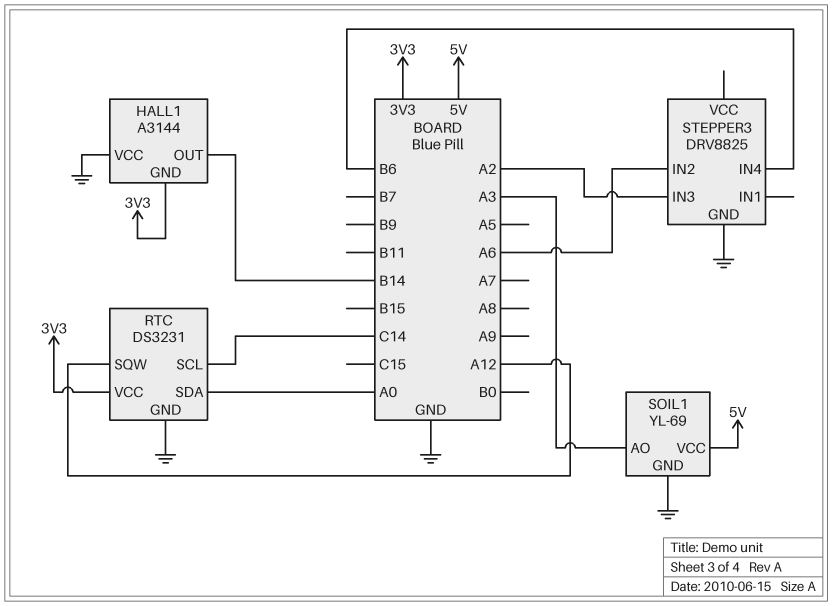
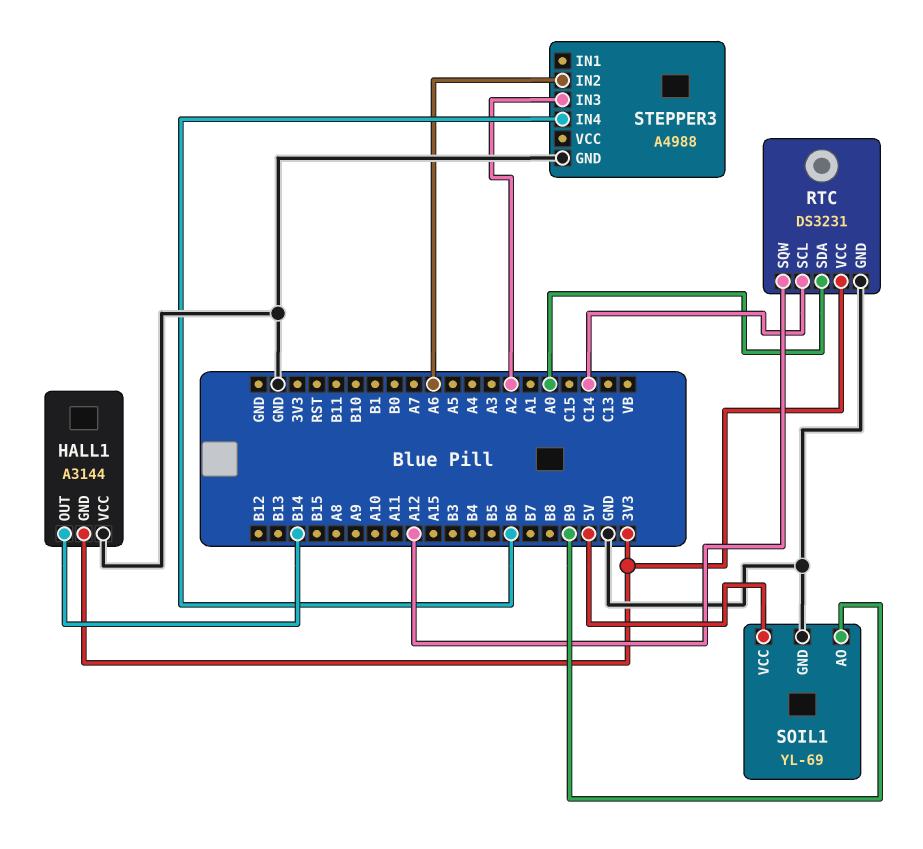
SOIL1 pin AO: A3 -> B9
STEPPER3: DRV8825 -> A4988

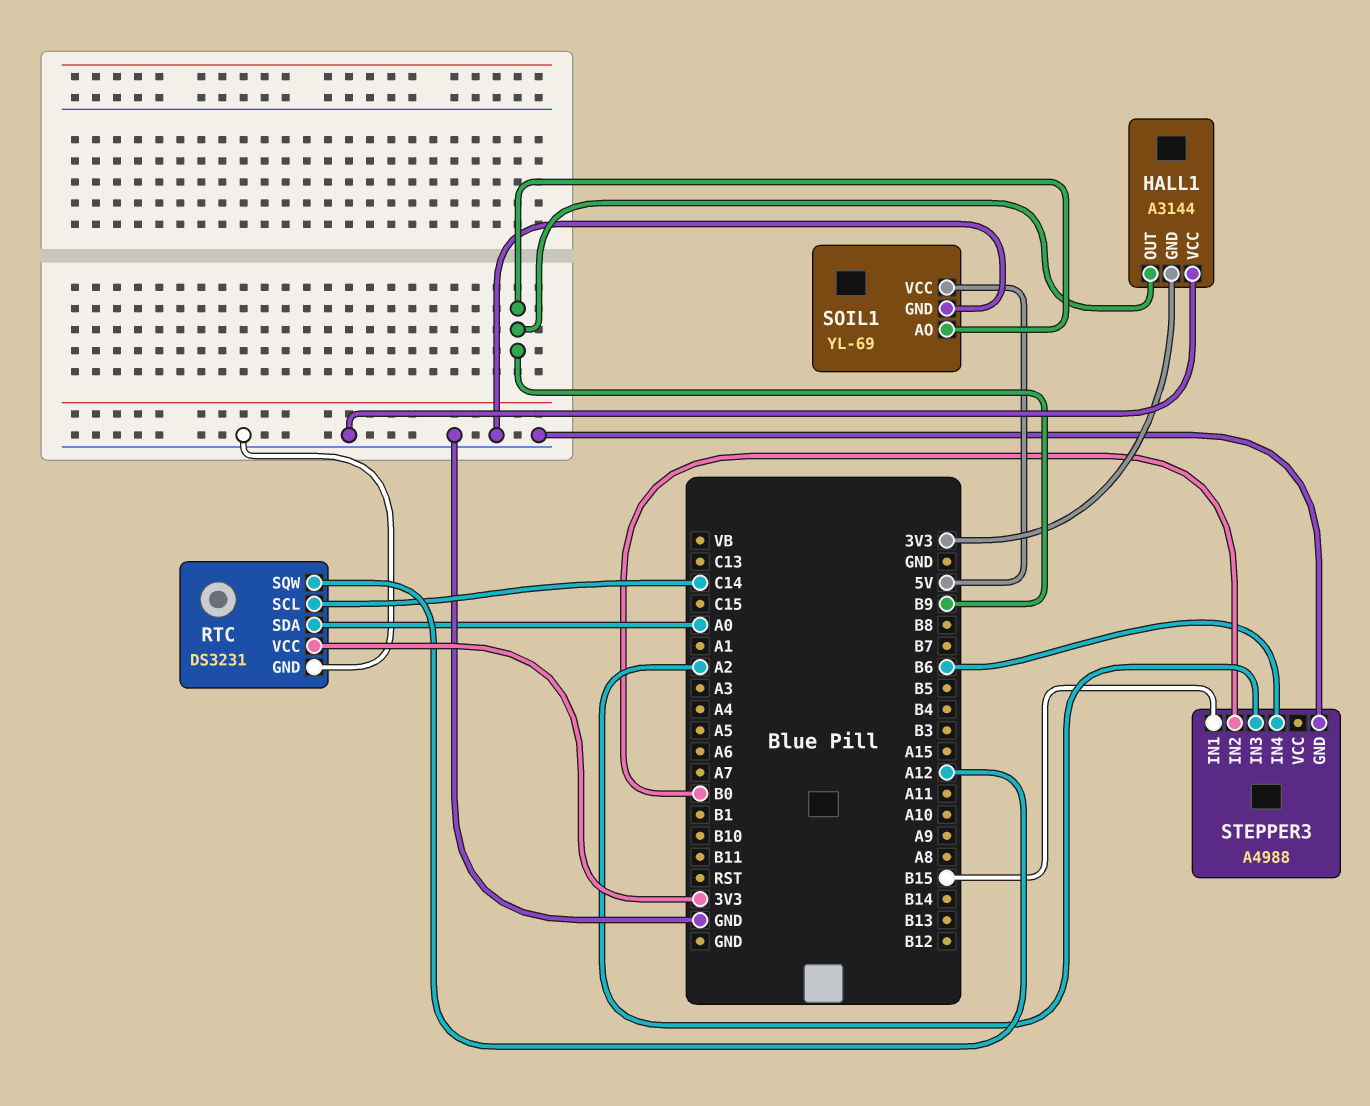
HALL1 pin OUT: B14 -> B9
STEPPER3 pin IN1: none -> B15
STEPPER3 pin IN2: A6 -> B0

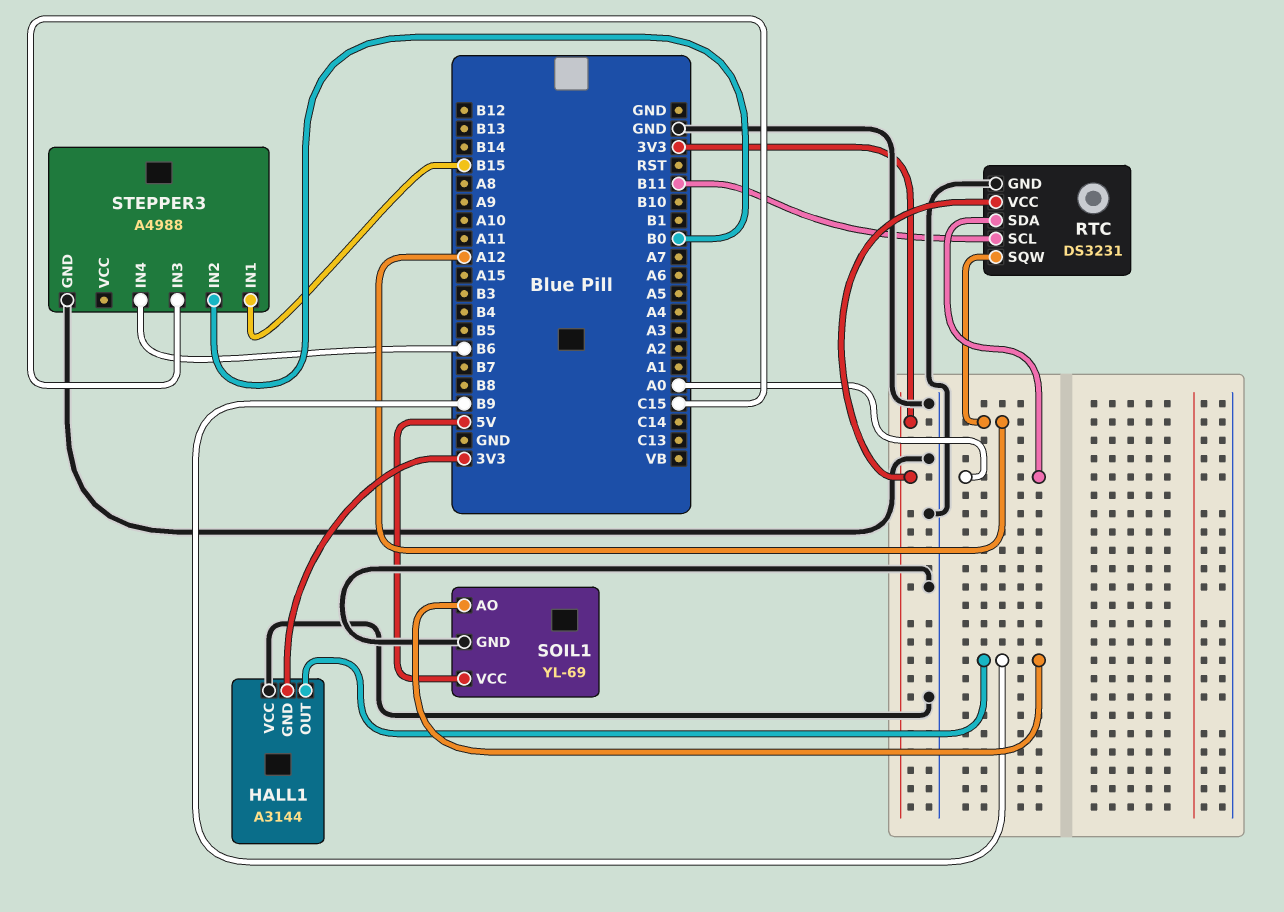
RTC pin SCL: C14 -> B11
STEPPER3 pin IN3: A2 -> C15

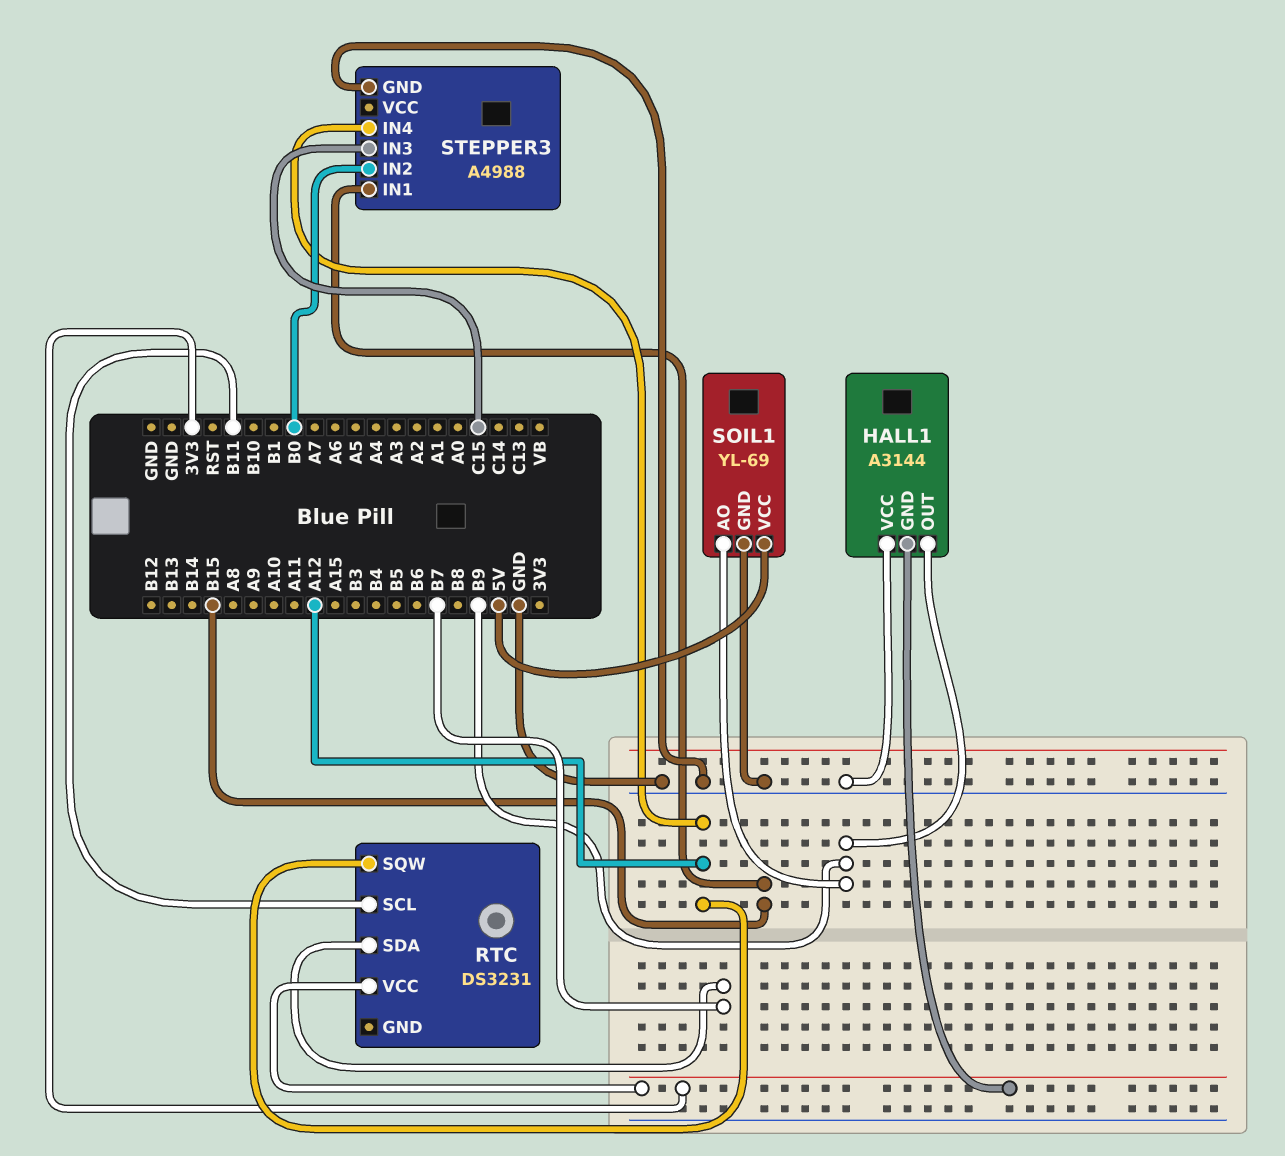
RTC pin GND: GND -> none
RTC pin SDA: A0 -> B7
STEPPER3 pin IN4: B6 -> A12

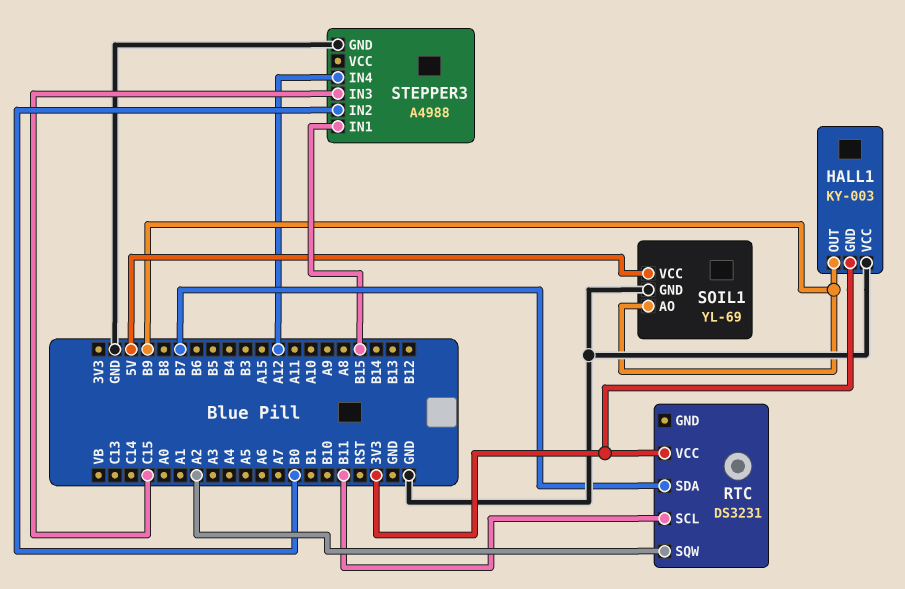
HALL1: A3144 -> KY-003
RTC pin SQW: A12 -> A2

